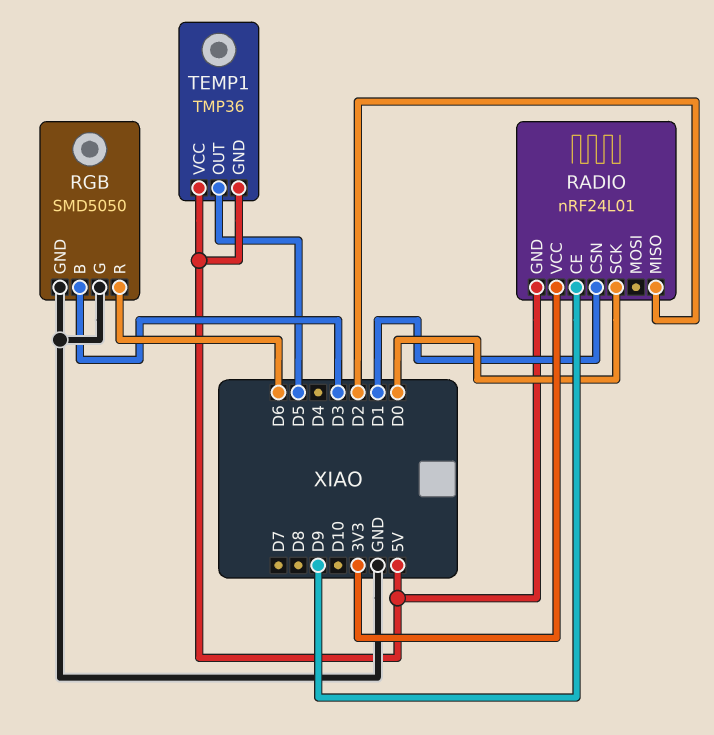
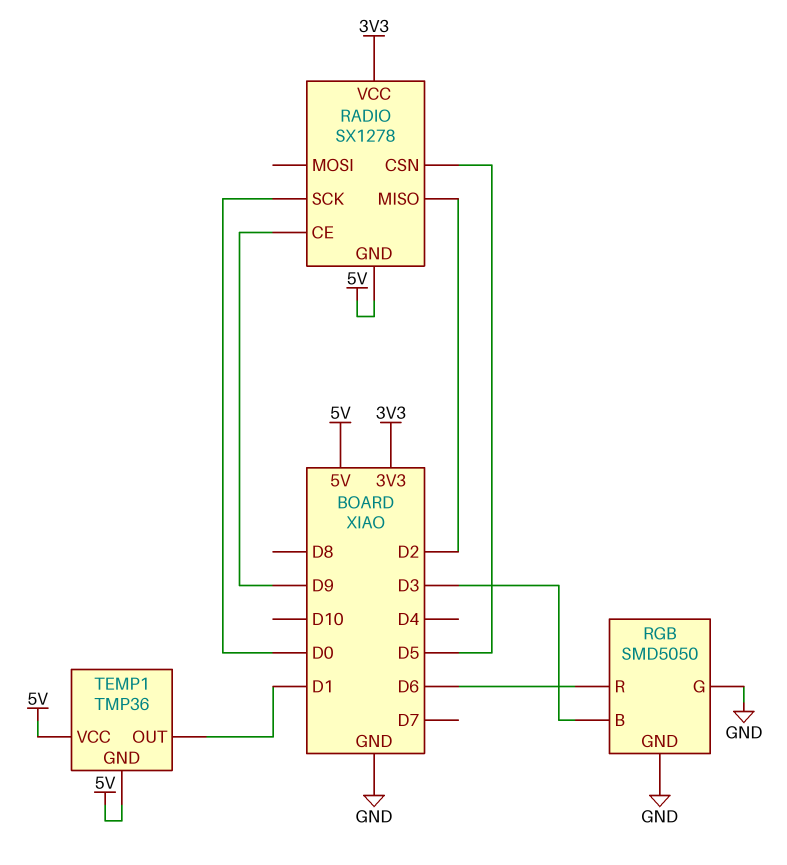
RADIO: nRF24L01 -> SX1278
RADIO pin CSN: D1 -> D5
TEMP1 pin OUT: D5 -> D1

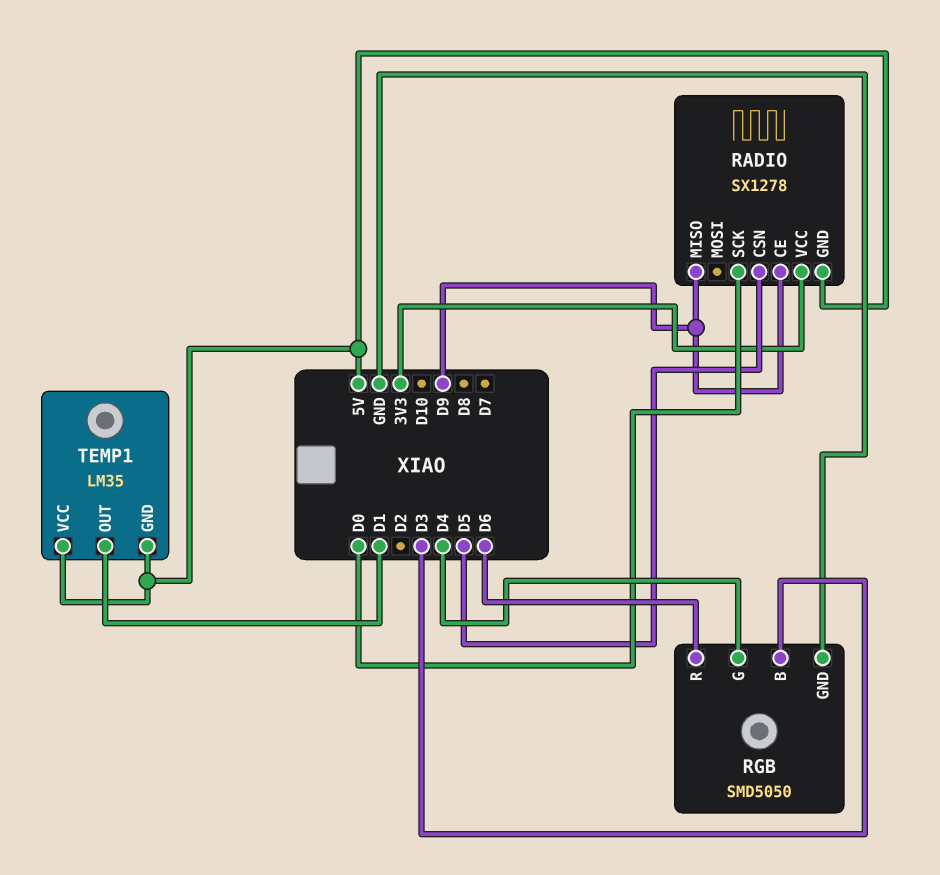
RADIO pin MISO: D2 -> D9
RGB pin G: GND -> D4
TEMP1: TMP36 -> LM35

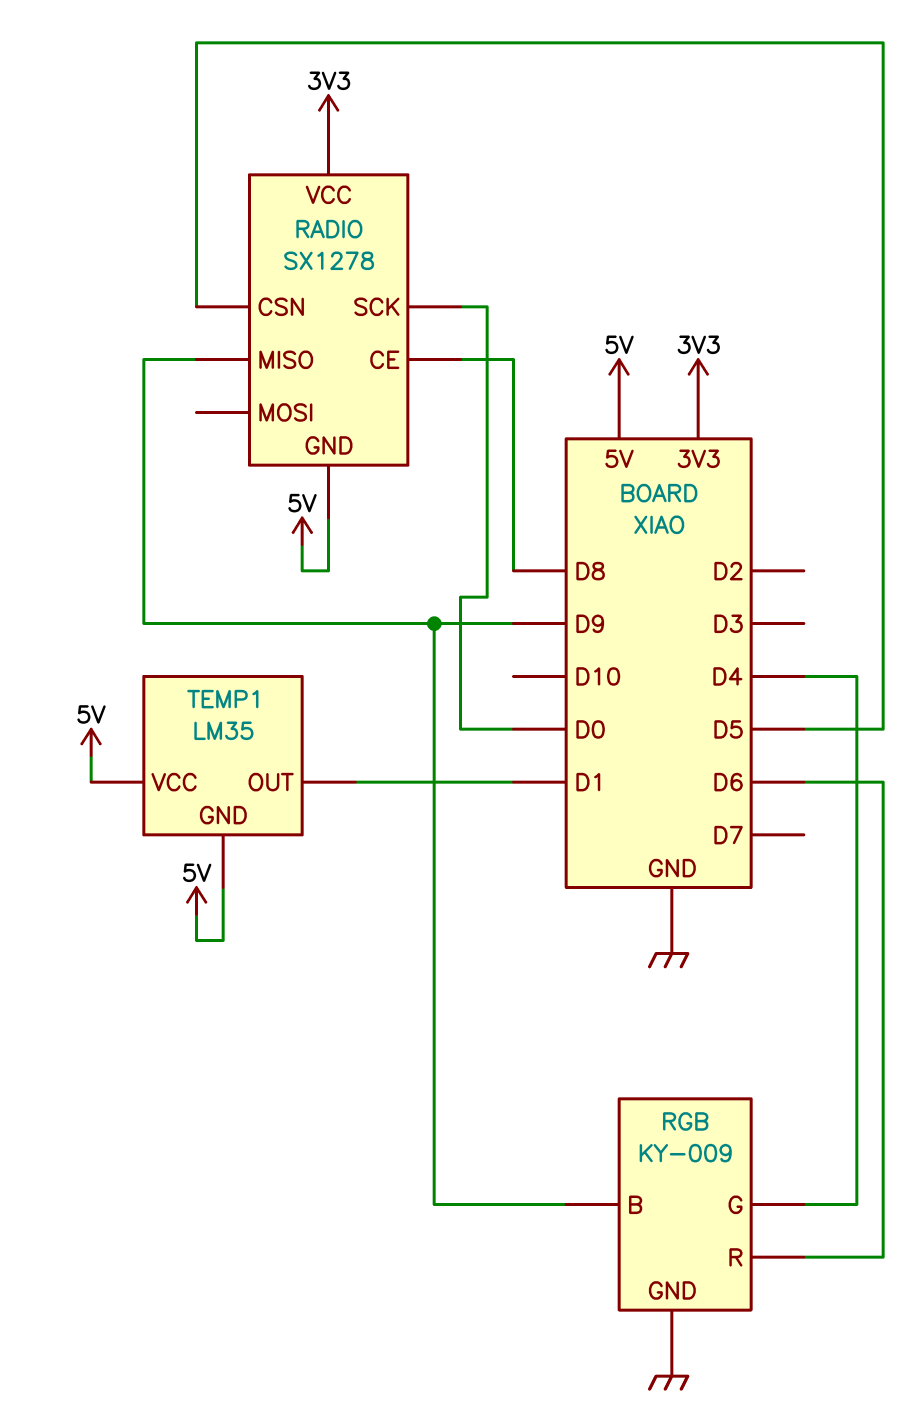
RADIO pin CE: D9 -> D8
RGB: SMD5050 -> KY-009
RGB pin B: D3 -> D9

